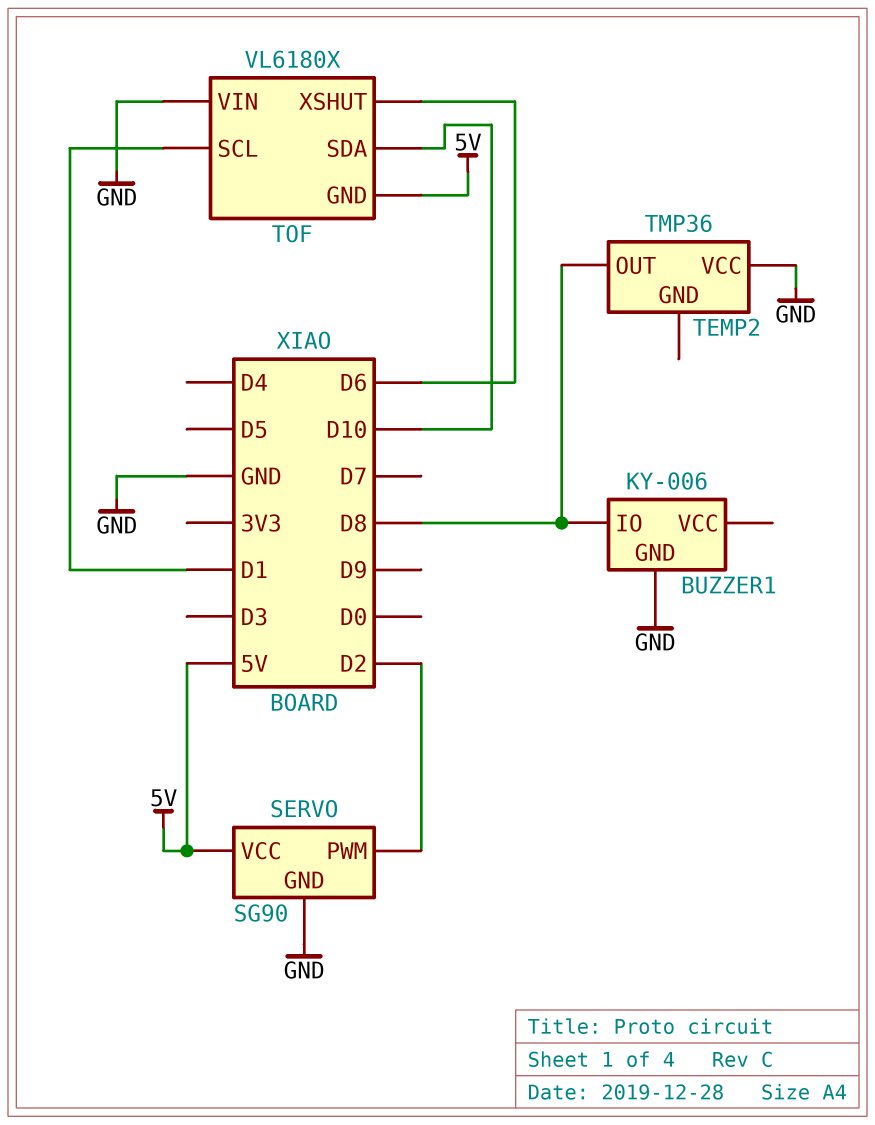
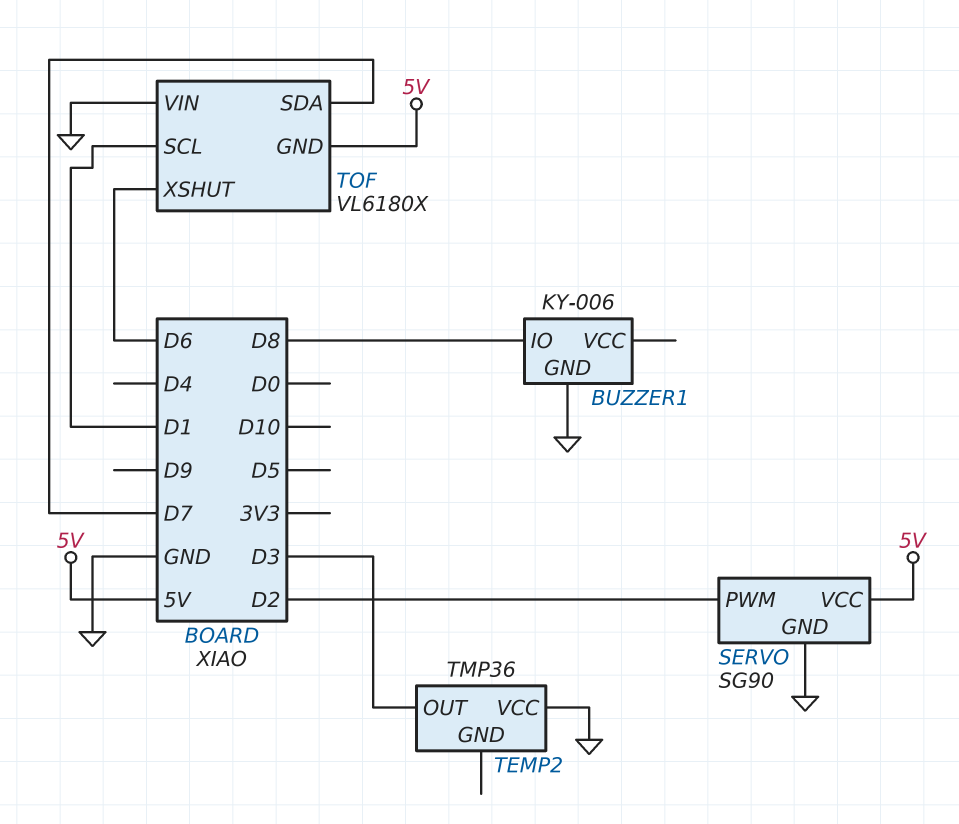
TEMP2 pin OUT: D8 -> D3
TOF pin SDA: D10 -> D7

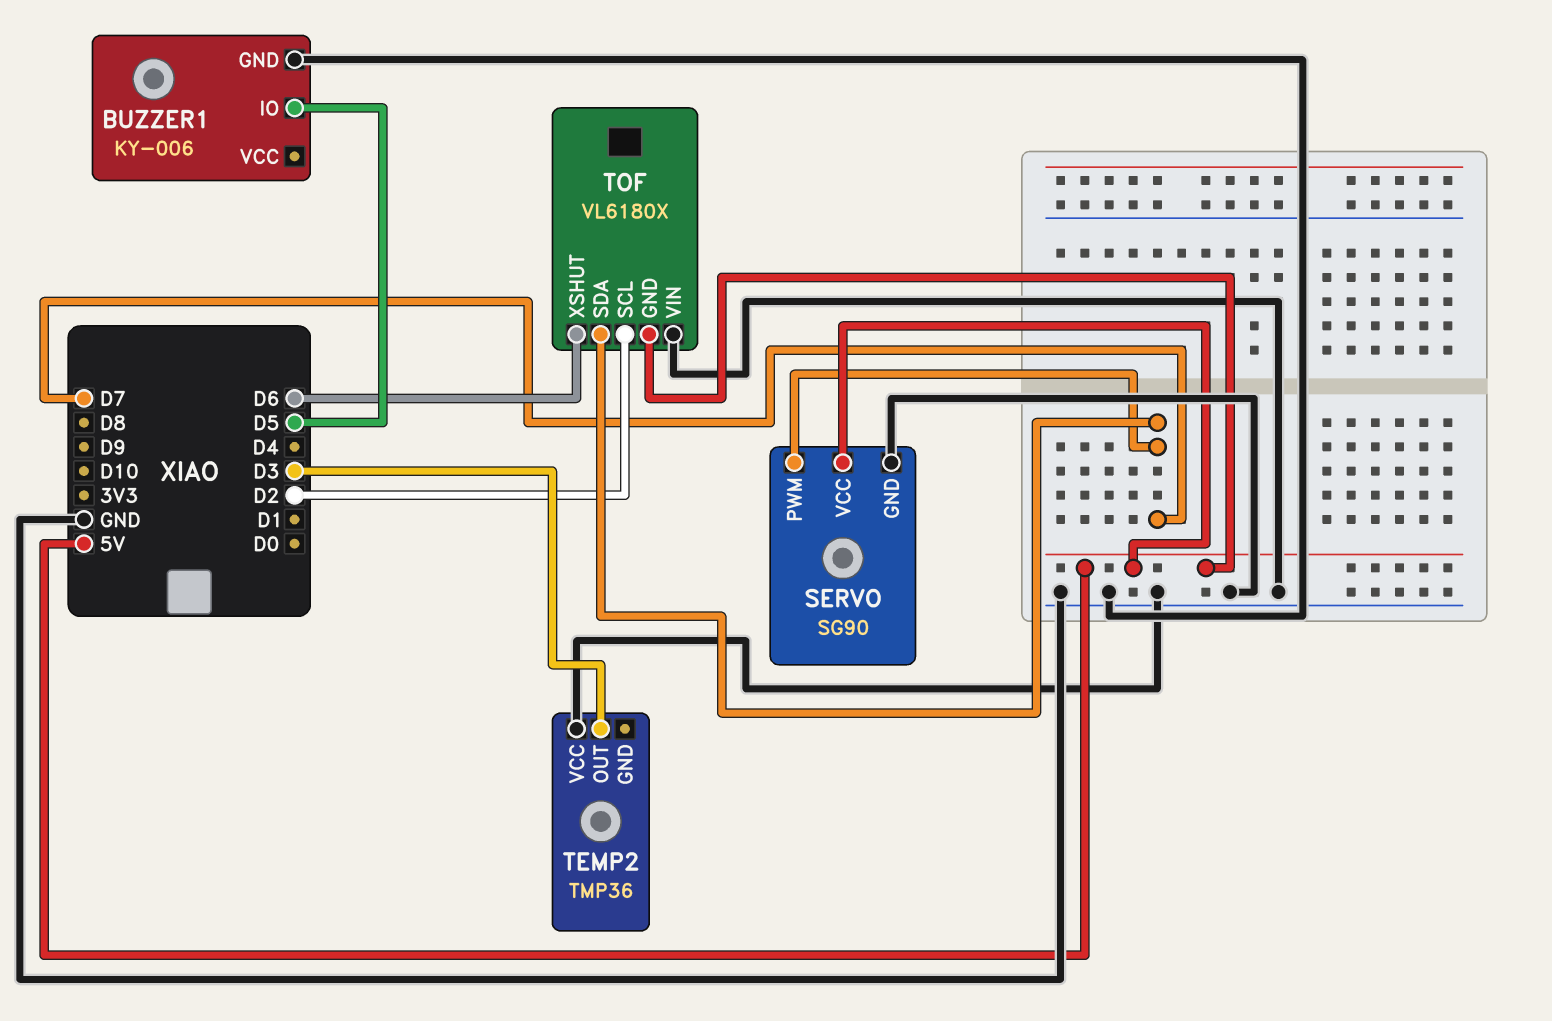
BUZZER1 pin IO: D8 -> D5
SERVO pin PWM: D2 -> D7
TOF pin SCL: D1 -> D2

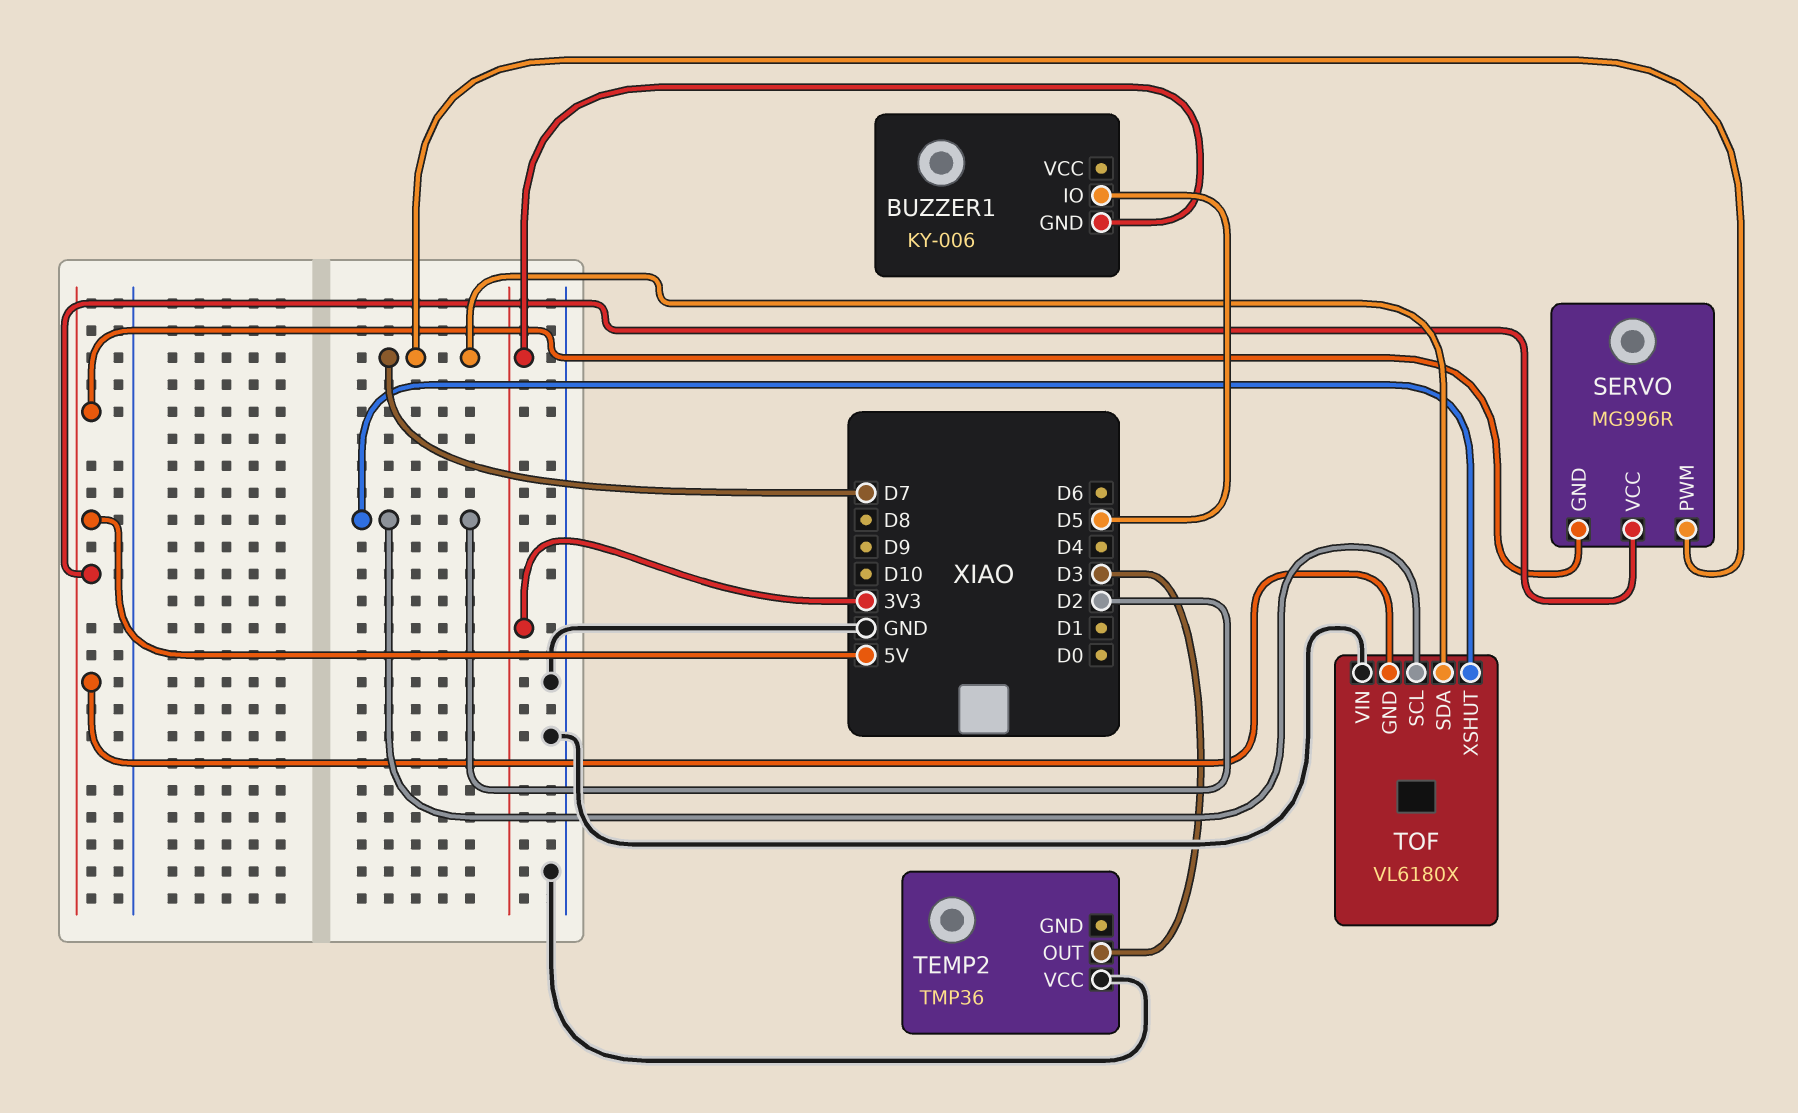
BUZZER1 pin GND: GND -> 3V3
SERVO: SG90 -> MG996R
SERVO pin GND: GND -> 5V
TOF pin XSHUT: D6 -> D2

